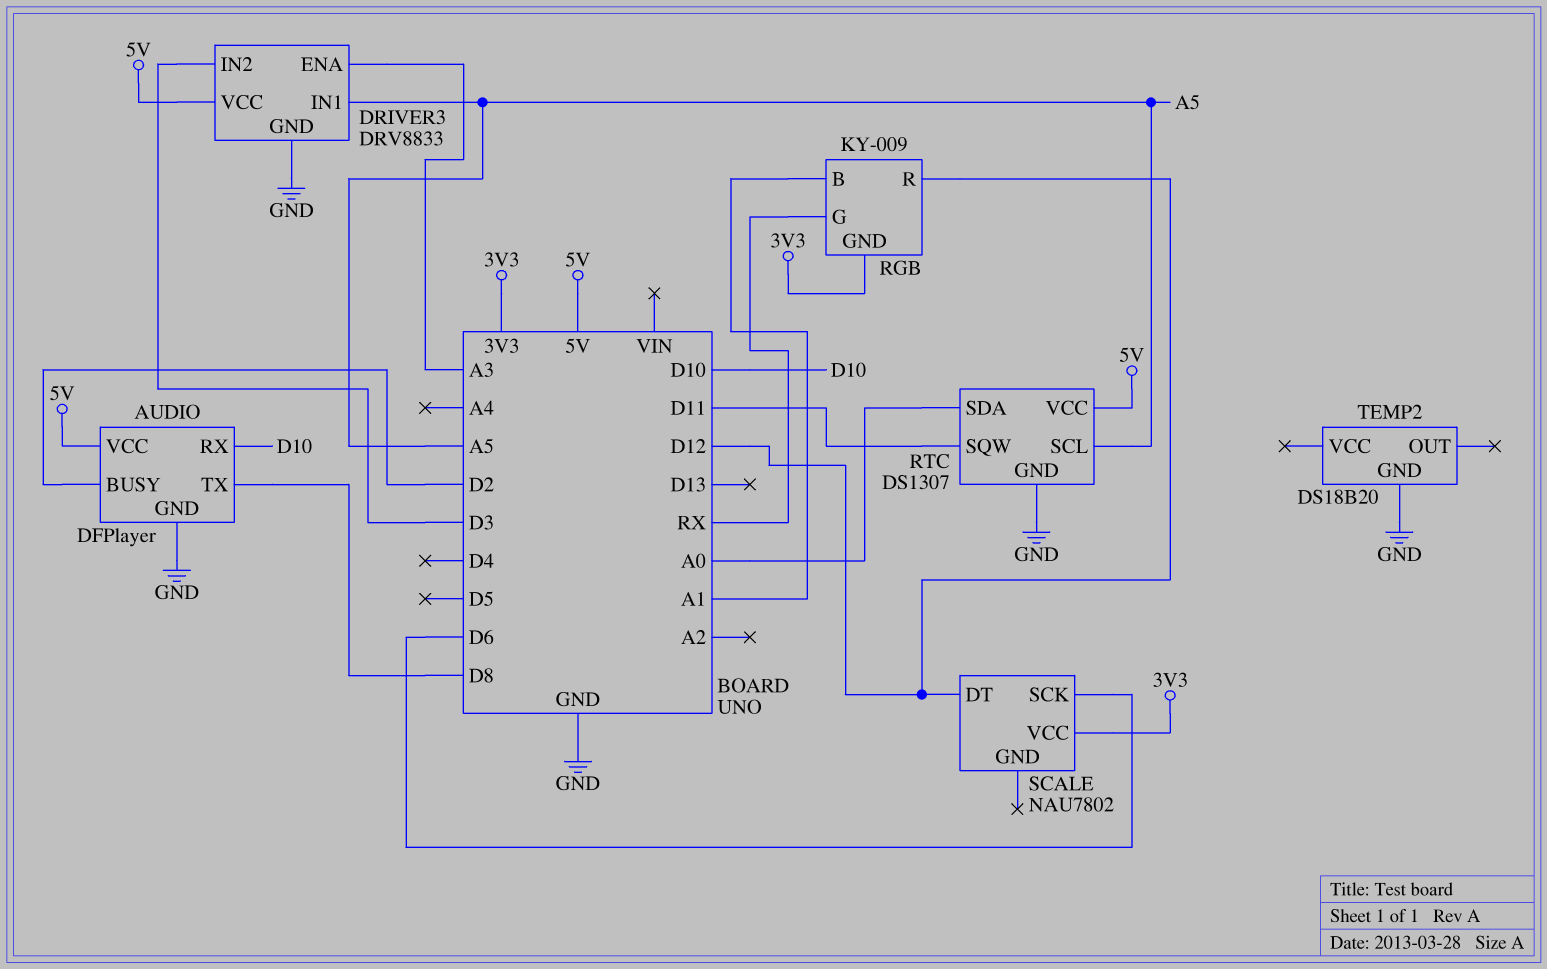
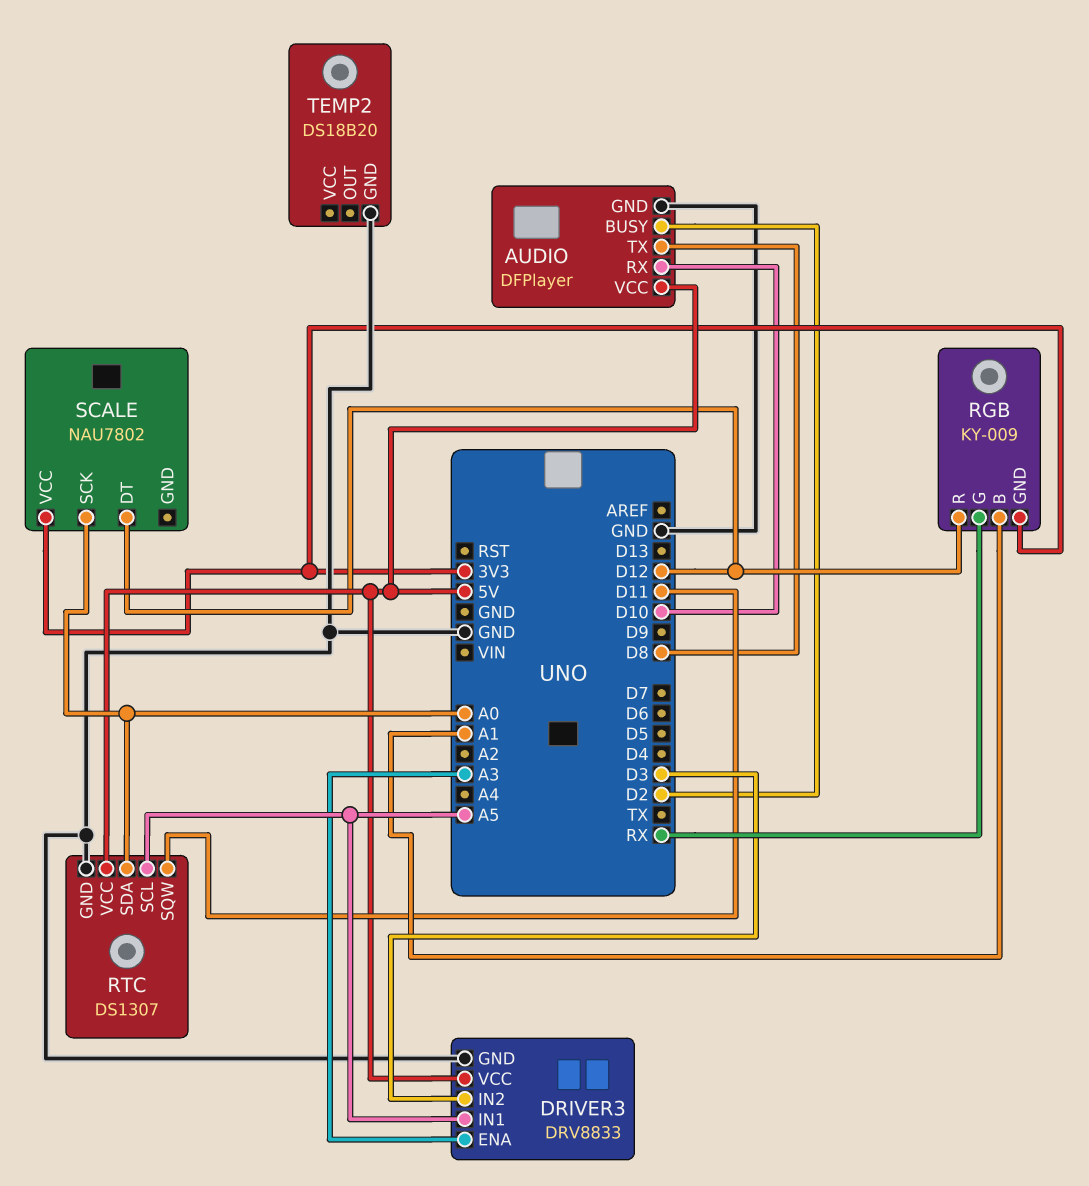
SCALE pin SCK: D6 -> A0

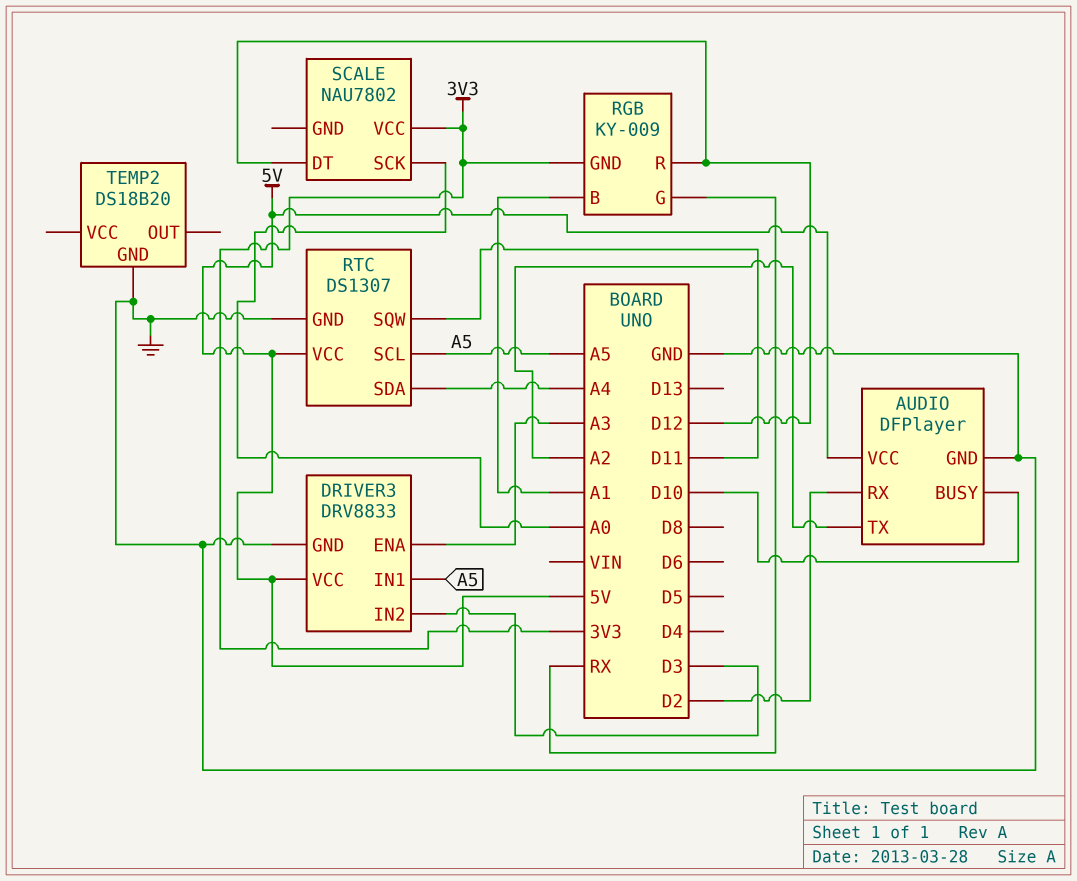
AUDIO pin BUSY: D2 -> D10
AUDIO pin RX: D10 -> D2
AUDIO pin TX: D8 -> A2
RTC pin SDA: A0 -> A4

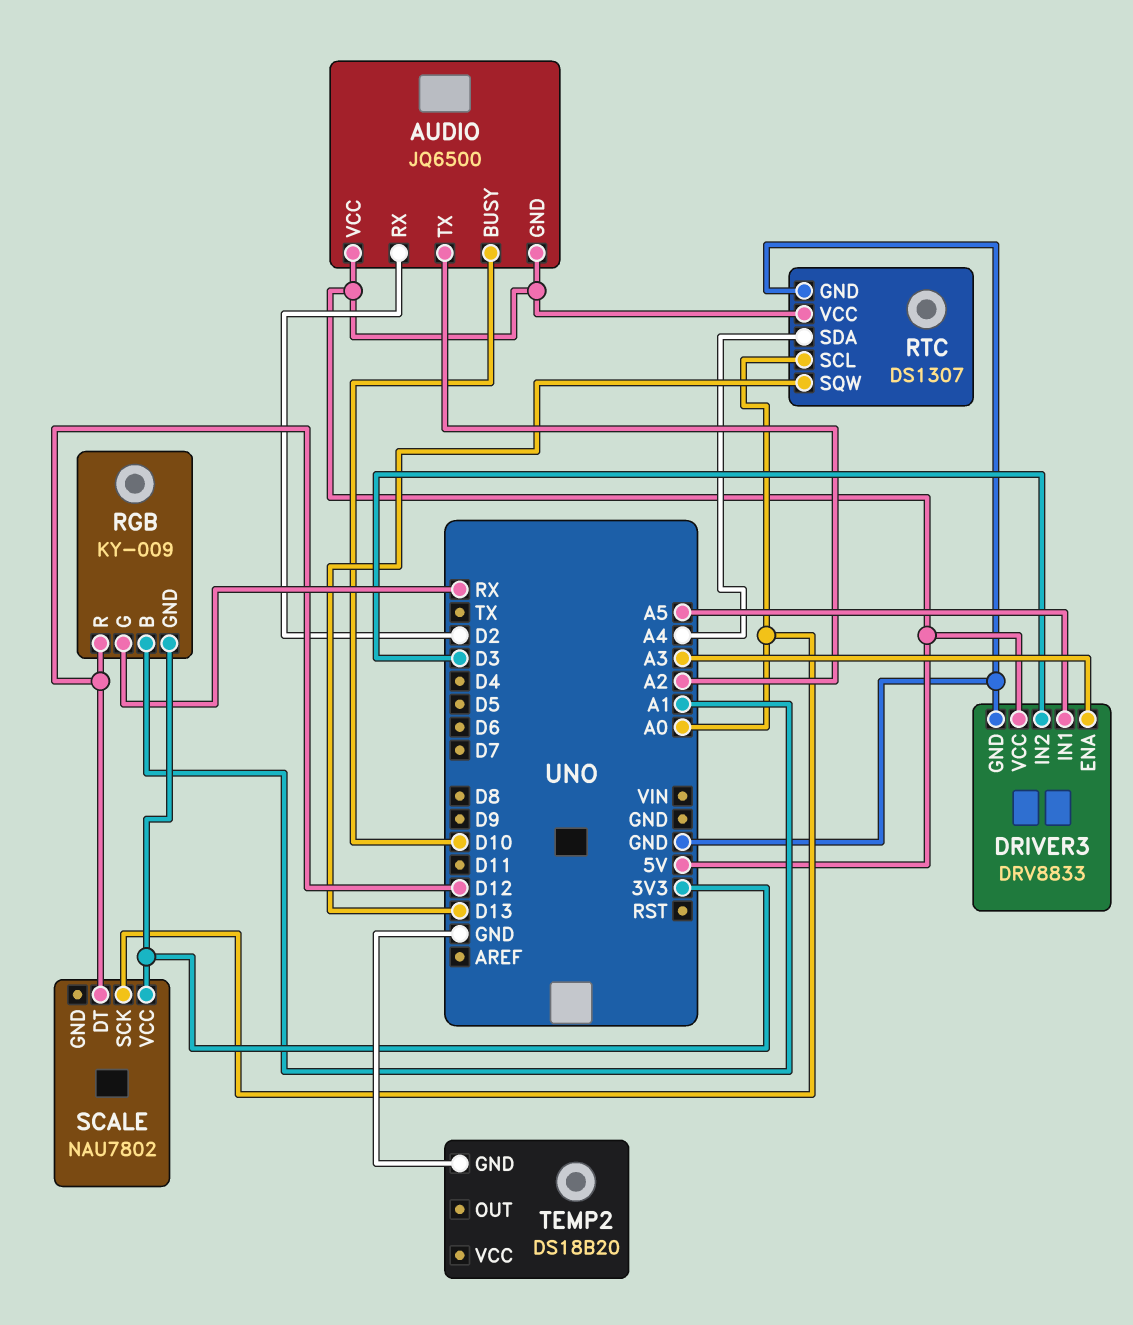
AUDIO: DFPlayer -> JQ6500
AUDIO pin GND: GND -> 5V
RTC pin SCL: A5 -> A0
RTC pin SQW: D11 -> D13

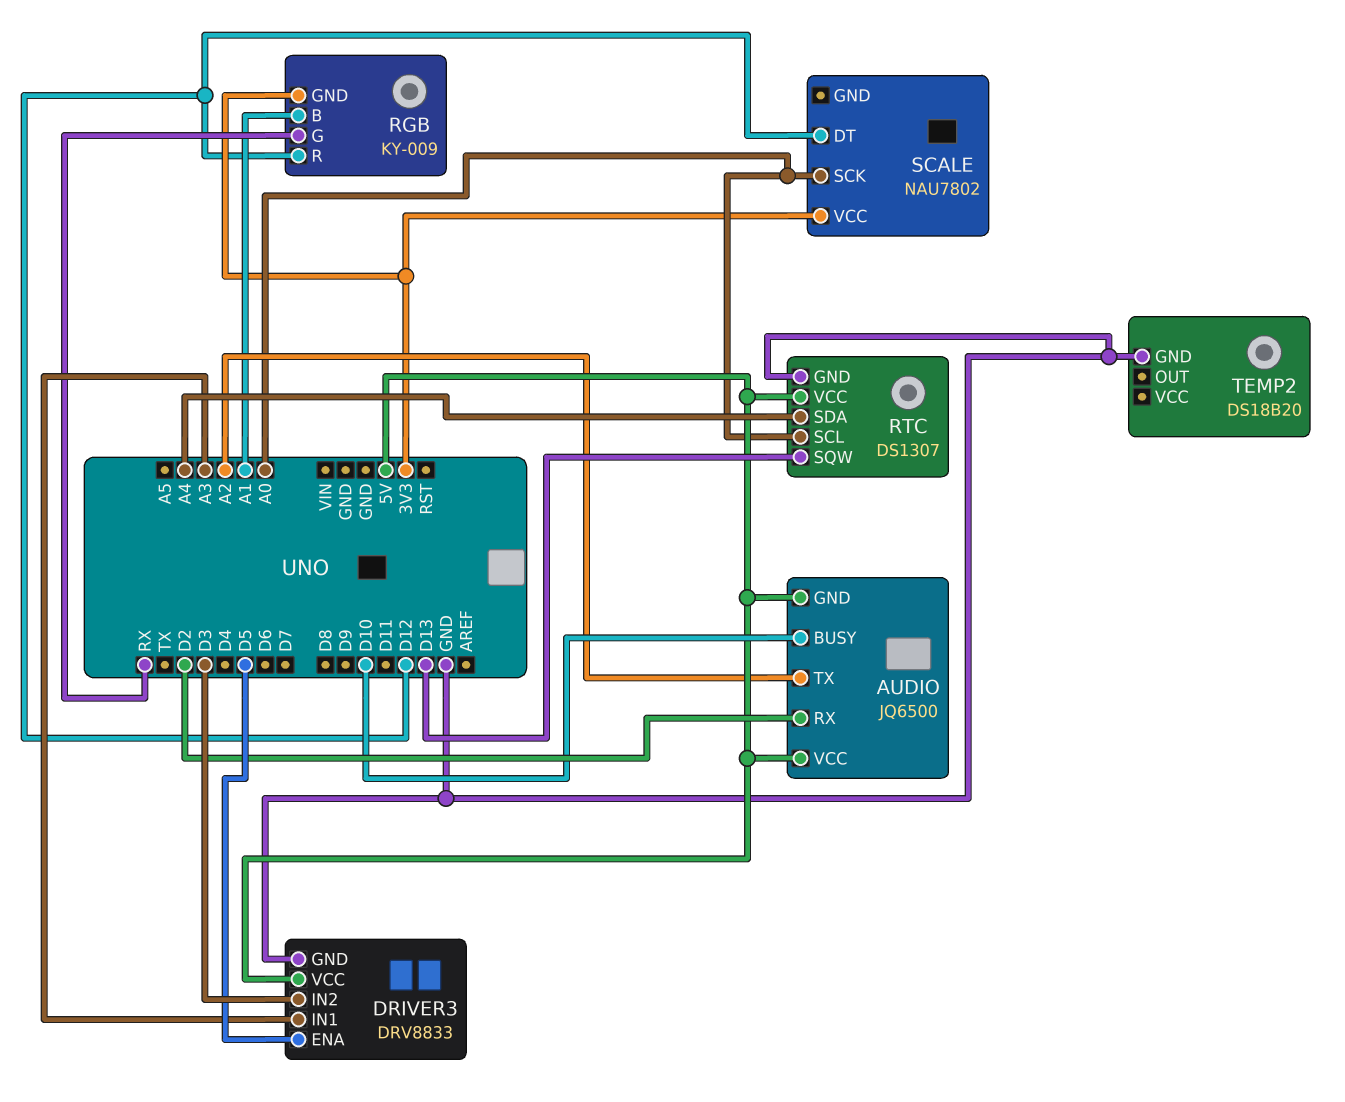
DRIVER3 pin ENA: A3 -> D5
DRIVER3 pin IN1: A5 -> A3

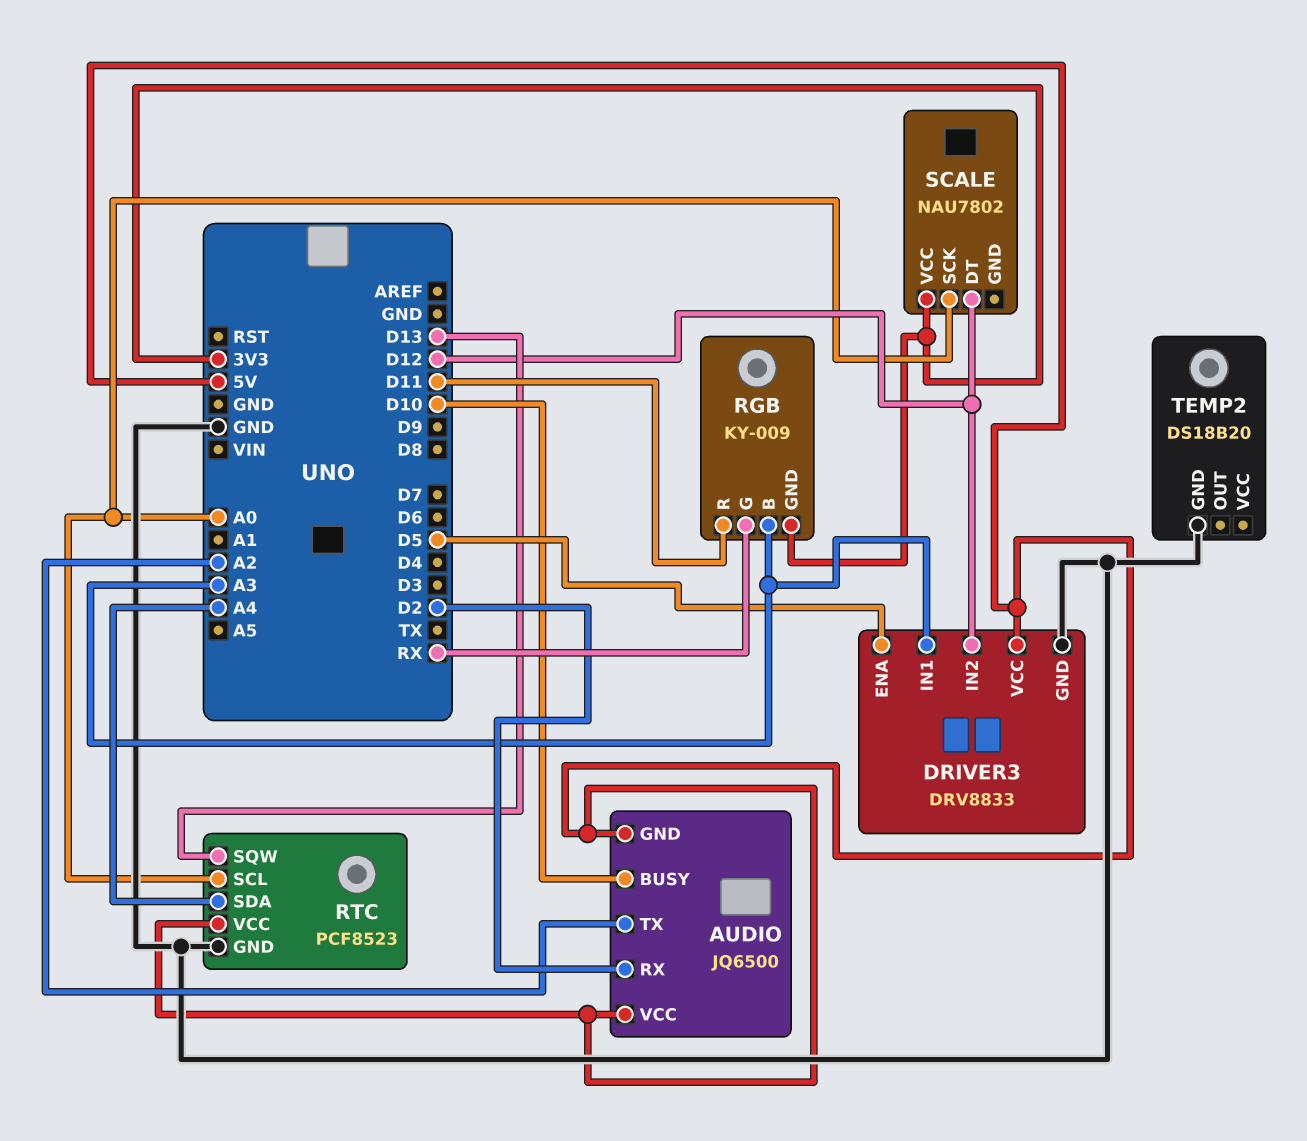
DRIVER3 pin IN2: D3 -> D12
RGB pin B: A1 -> A3
RGB pin R: D12 -> D11
RTC: DS1307 -> PCF8523

